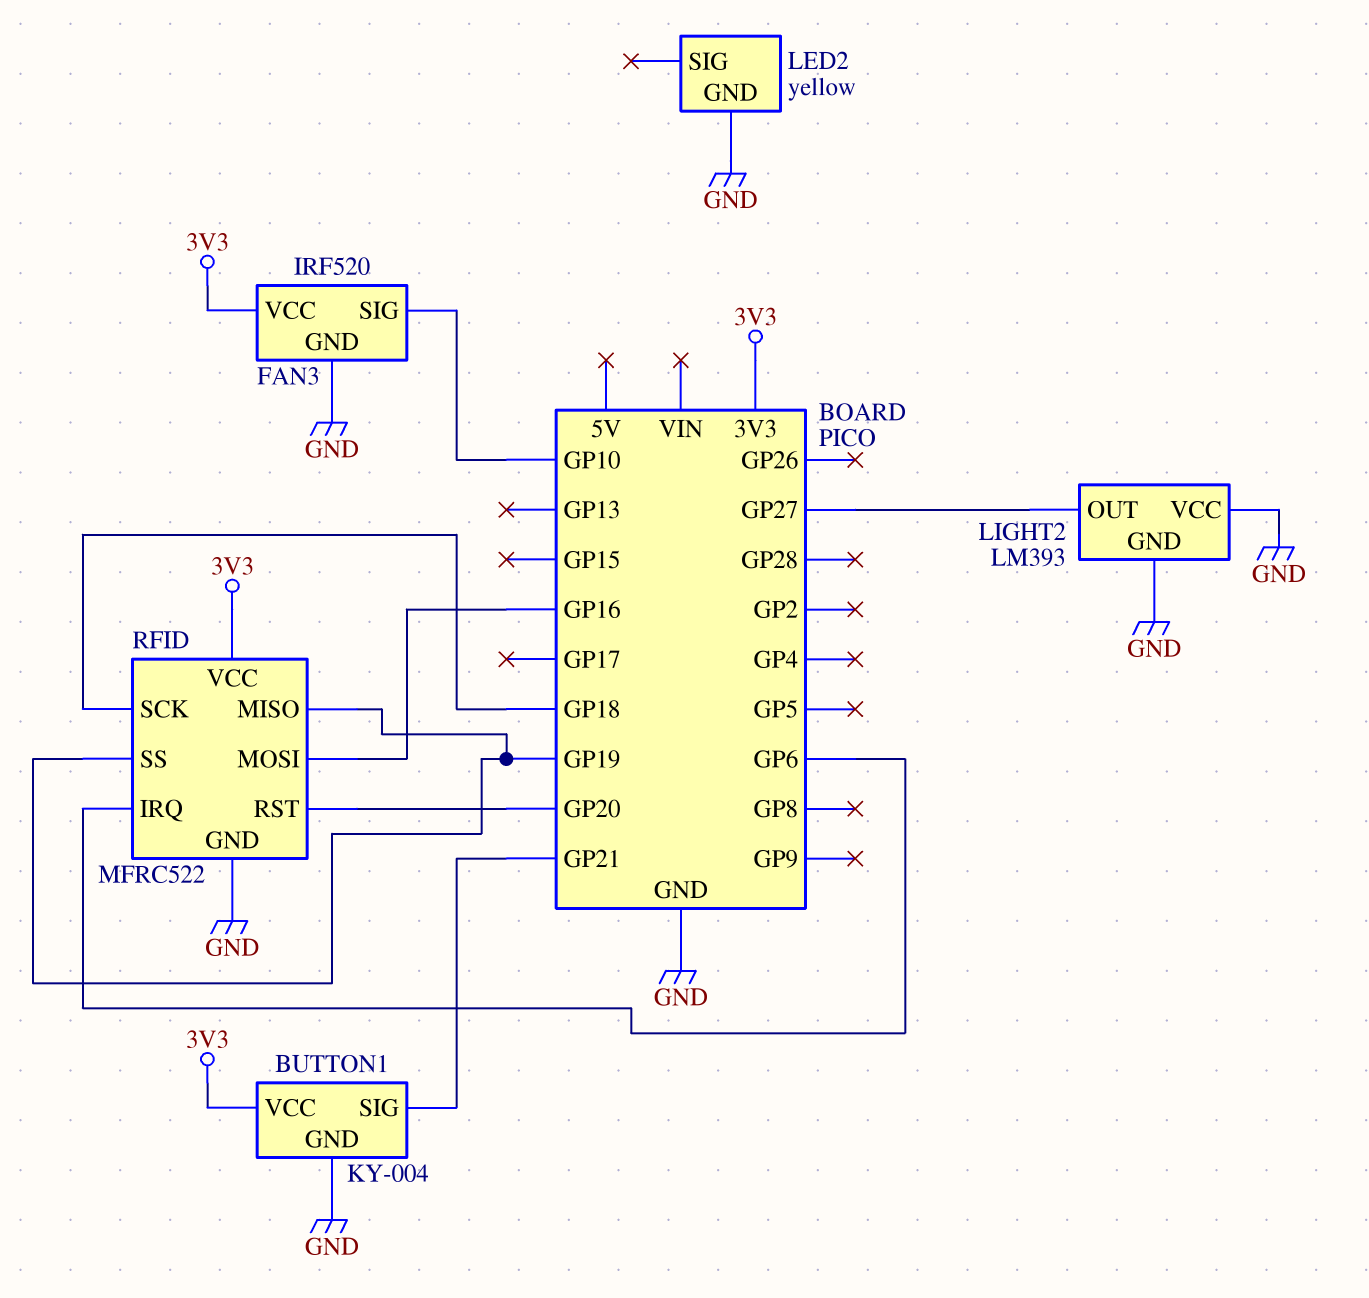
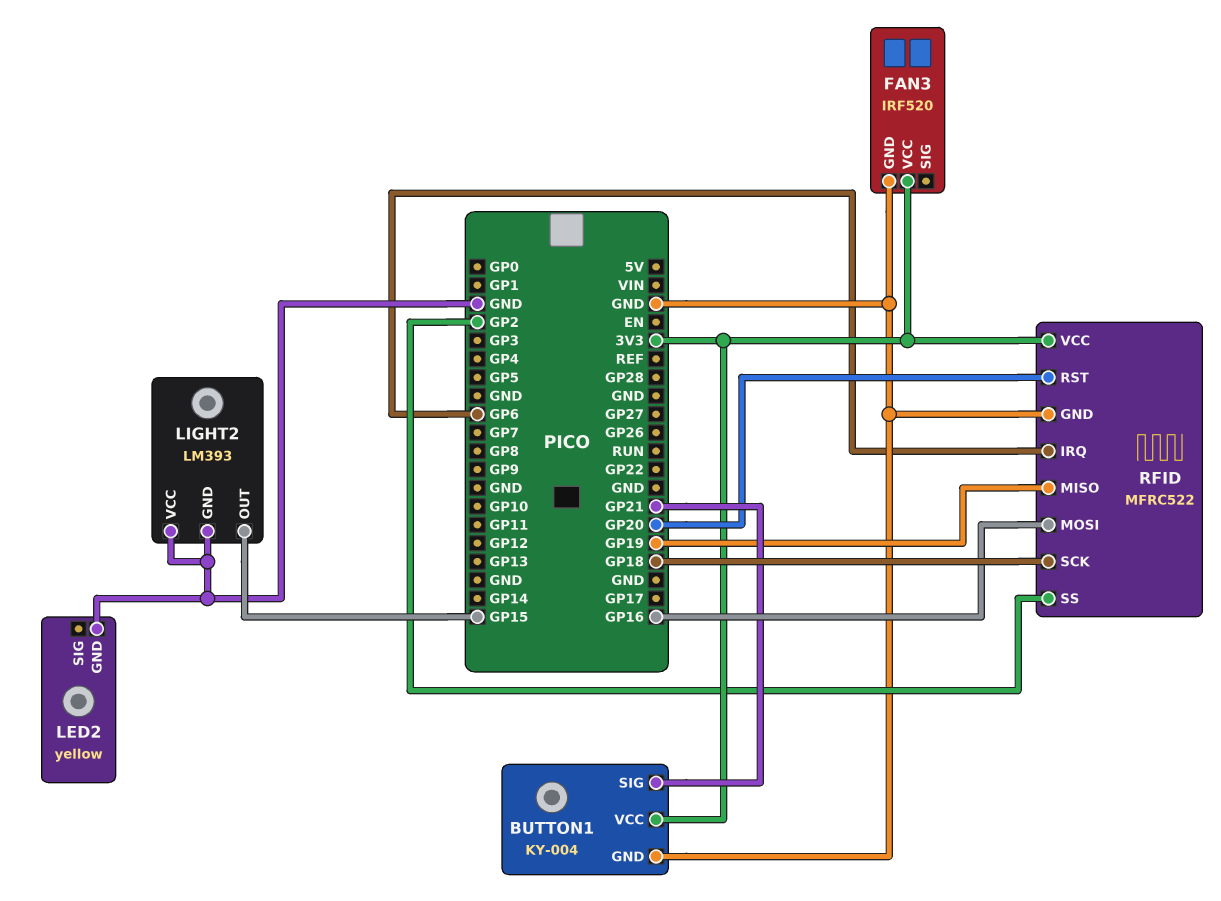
FAN3 pin SIG: GP10 -> none
LIGHT2 pin OUT: GP27 -> GP15
RFID pin SS: GP19 -> GP2

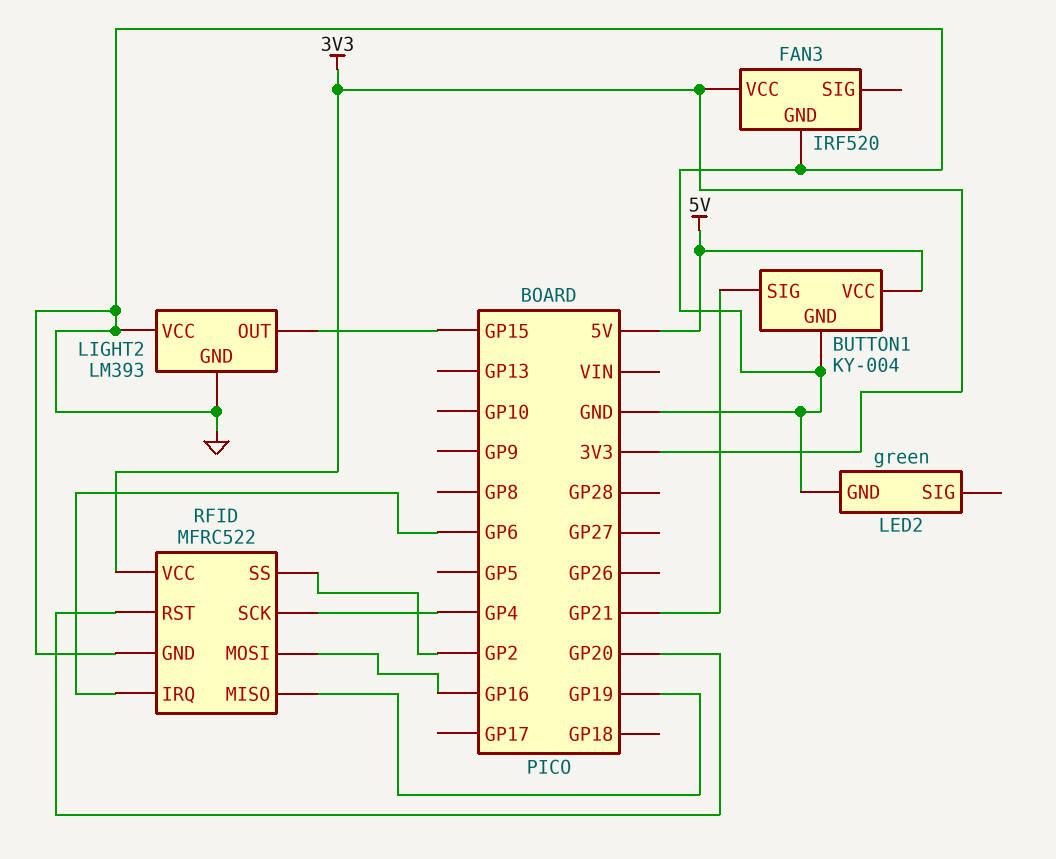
BUTTON1 pin VCC: 3V3 -> 5V
LED2: yellow -> green
RFID pin SCK: GP18 -> GP4

